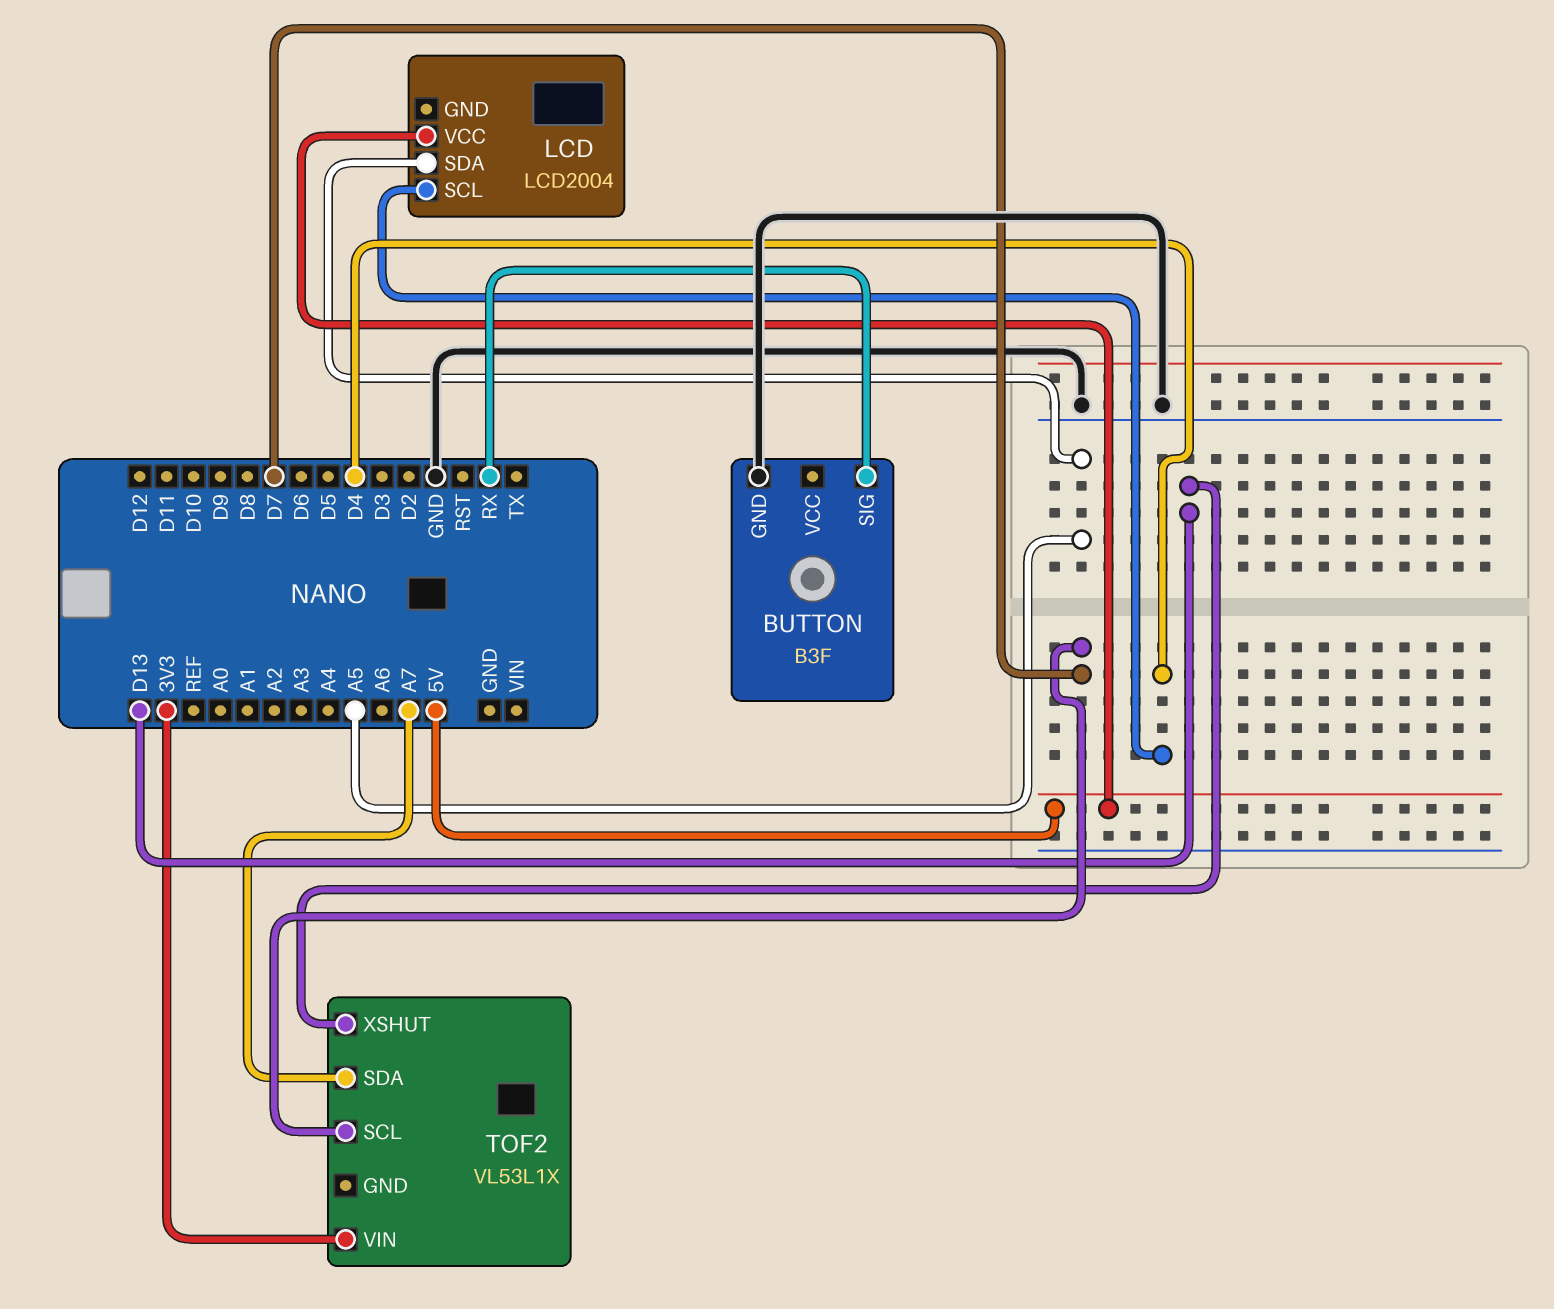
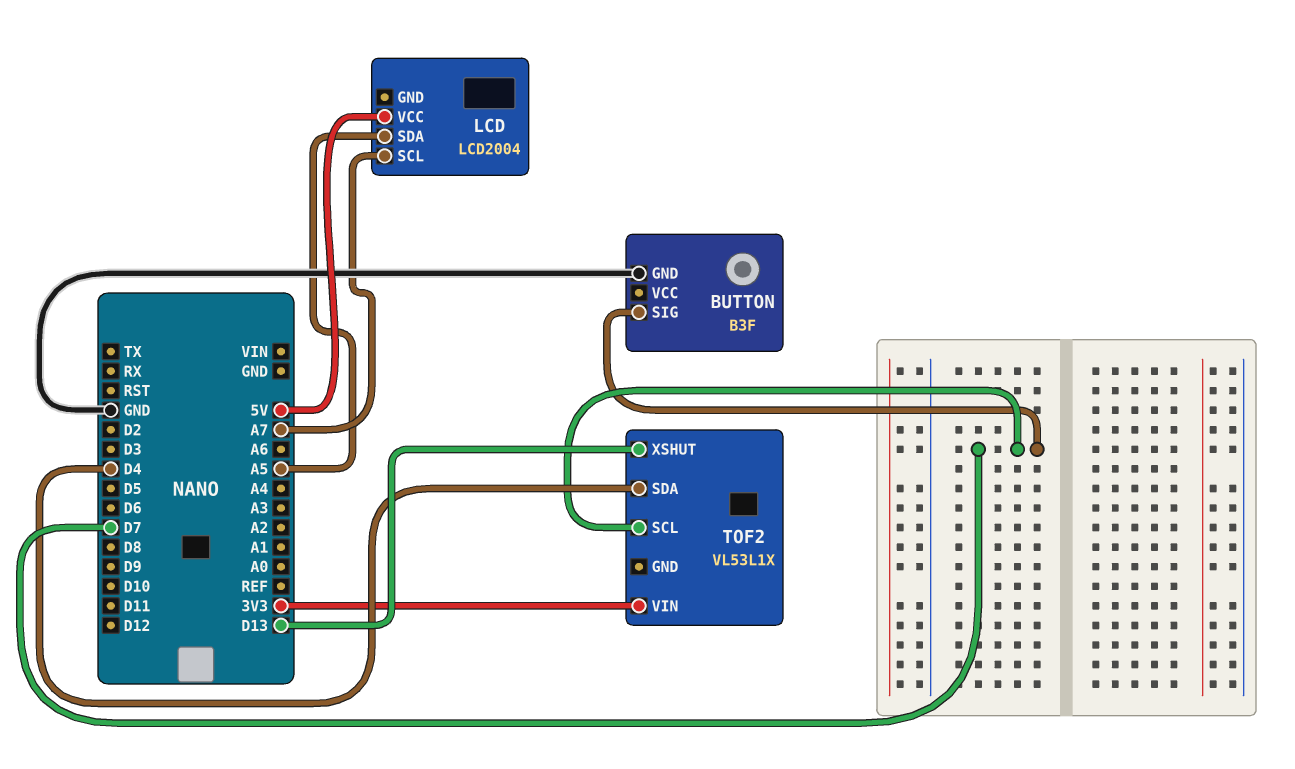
BUTTON pin SIG: RX -> D7
LCD pin SCL: D4 -> A7
TOF2 pin SDA: A7 -> D4

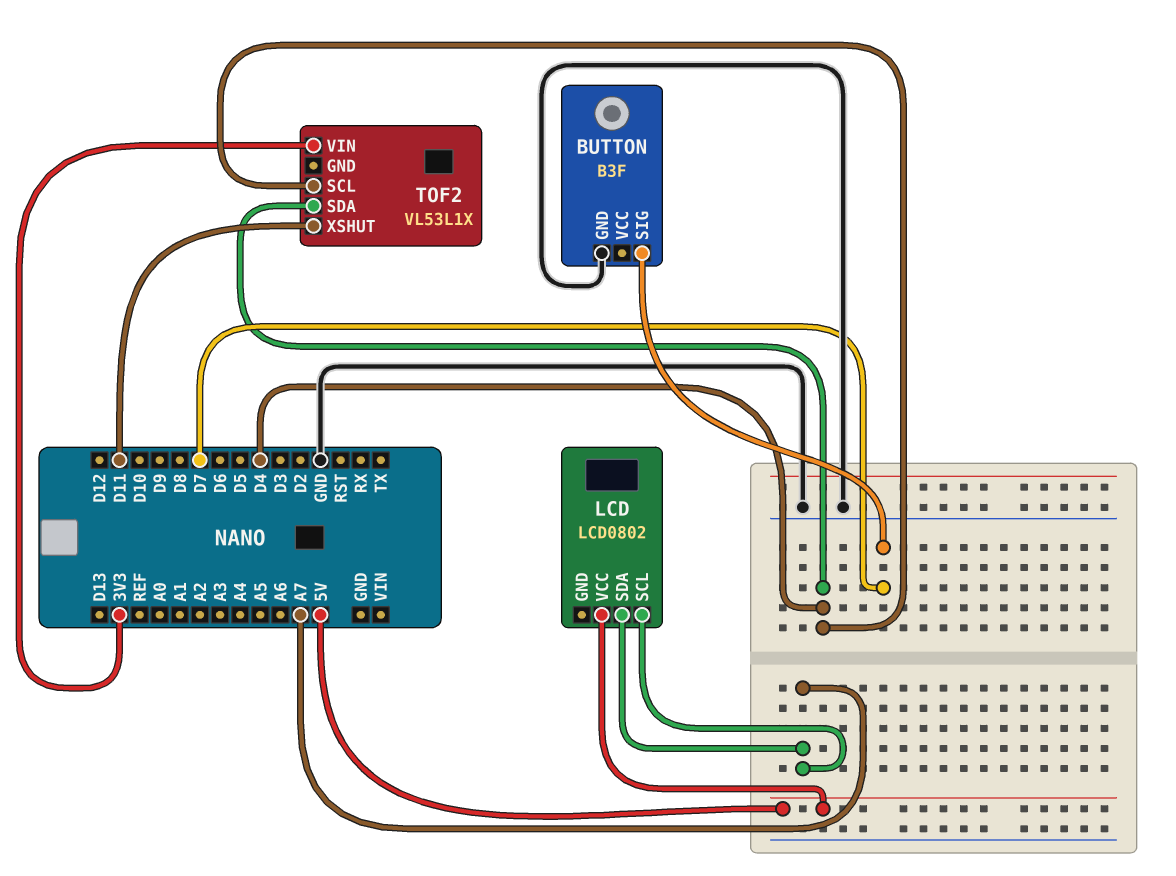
LCD: LCD2004 -> LCD0802
LCD pin SDA: A5 -> A7
TOF2 pin SCL: D7 -> D4
TOF2 pin XSHUT: D13 -> D11

